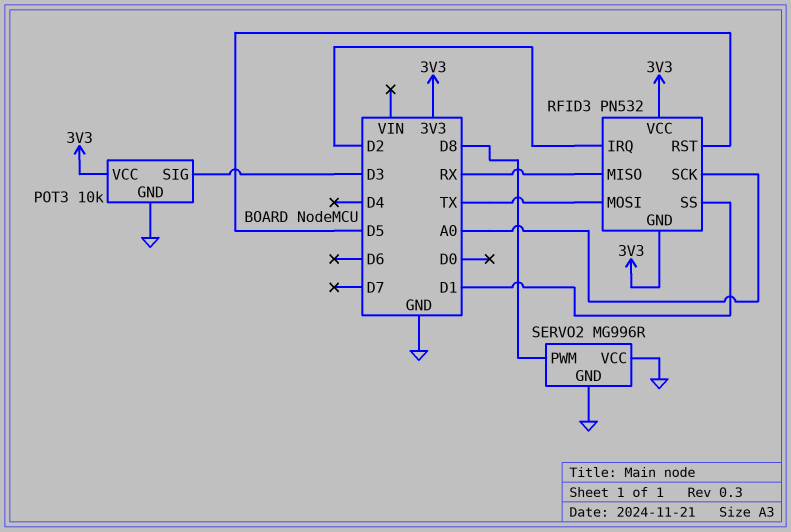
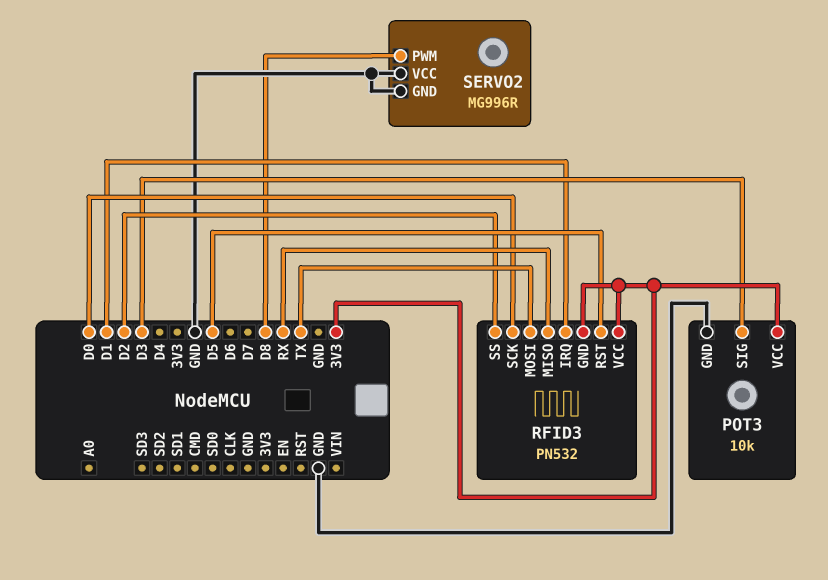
RFID3 pin IRQ: D2 -> D1
RFID3 pin SCK: A0 -> D0
RFID3 pin SS: D1 -> D2

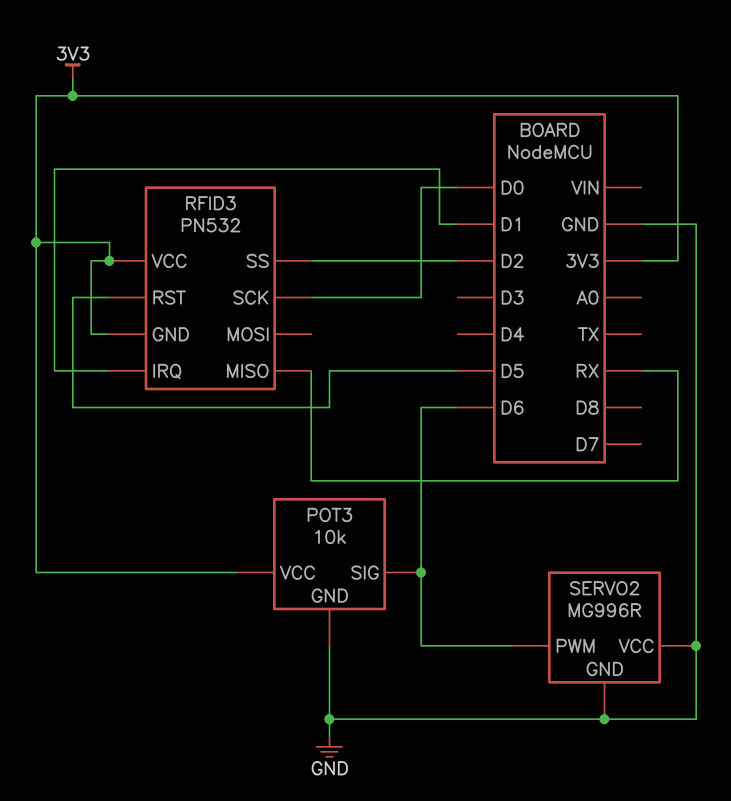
POT3 pin SIG: D3 -> D6
RFID3 pin MOSI: TX -> none
SERVO2 pin PWM: D8 -> D6

